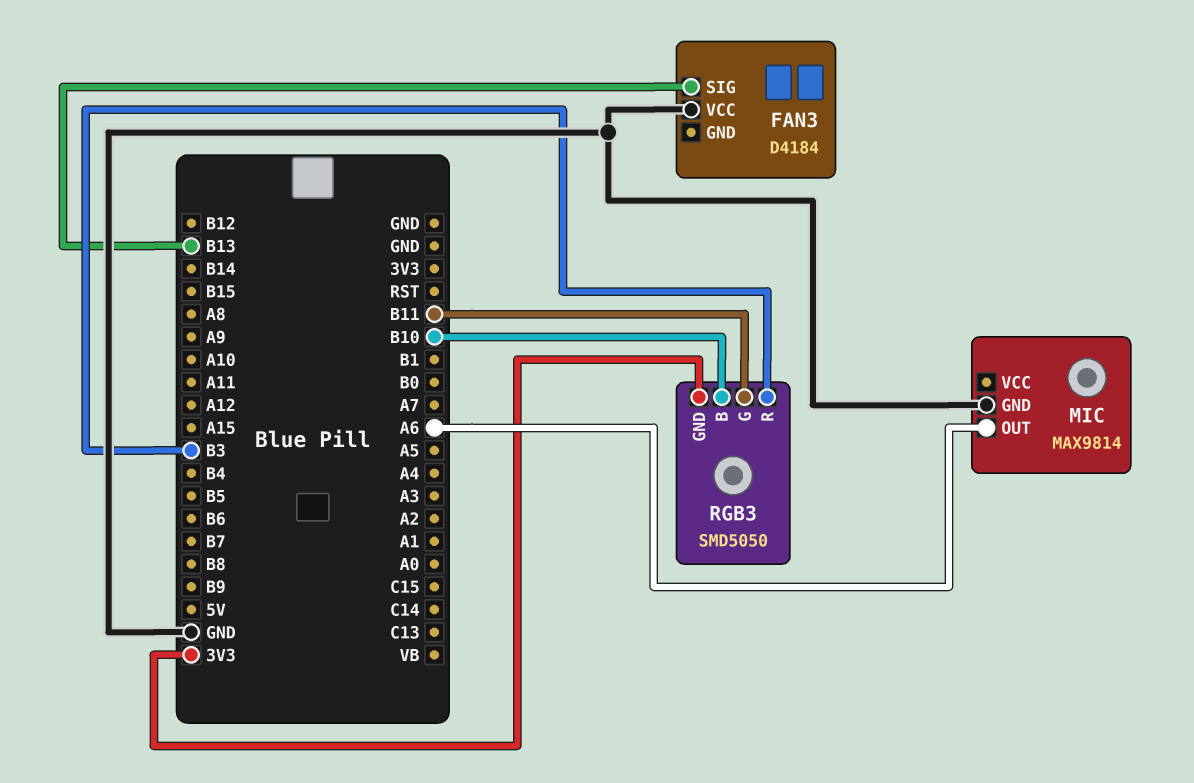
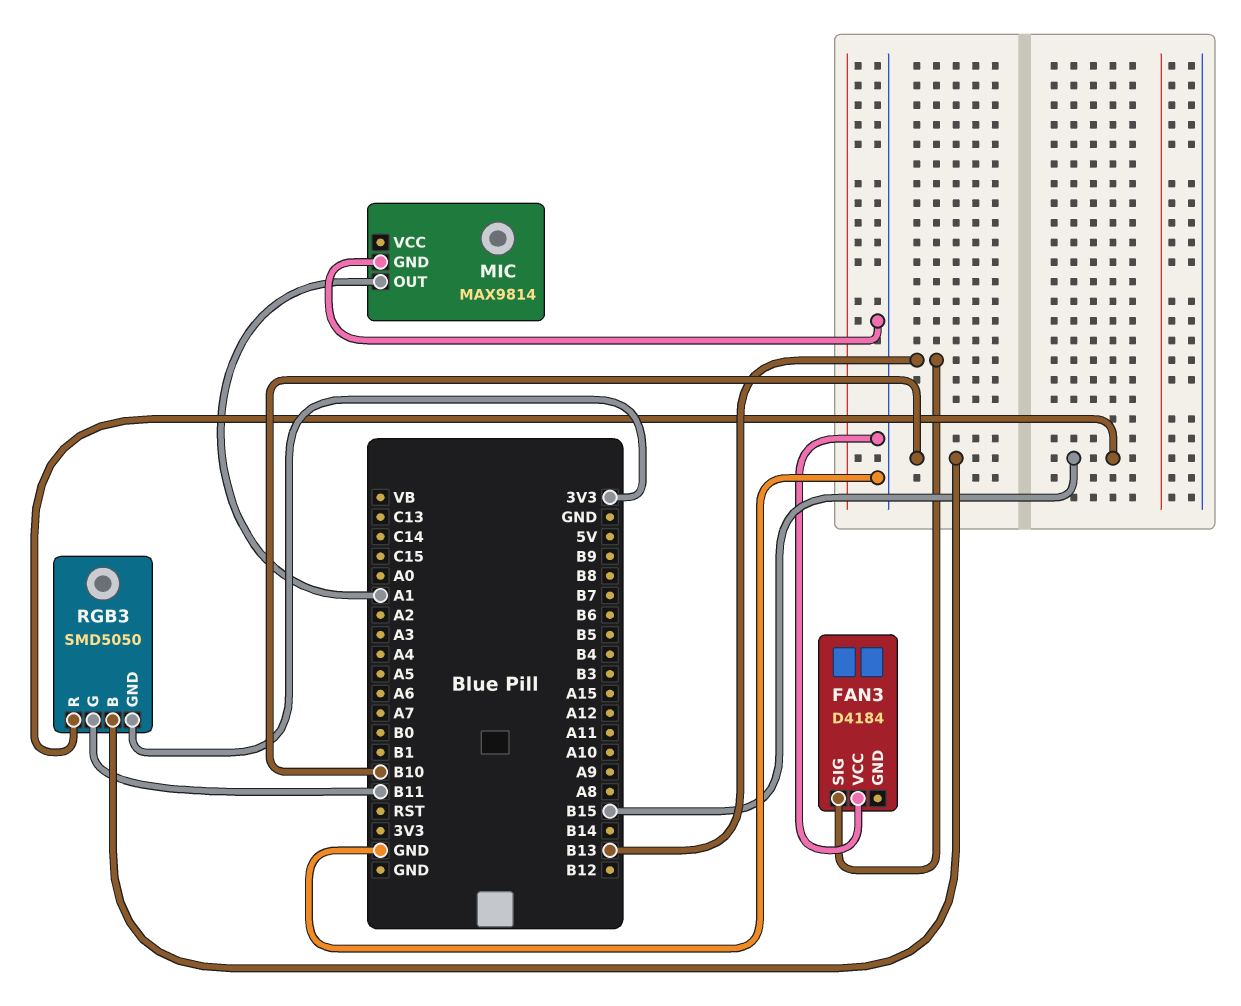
MIC pin OUT: A6 -> A1
RGB3 pin R: B3 -> B15

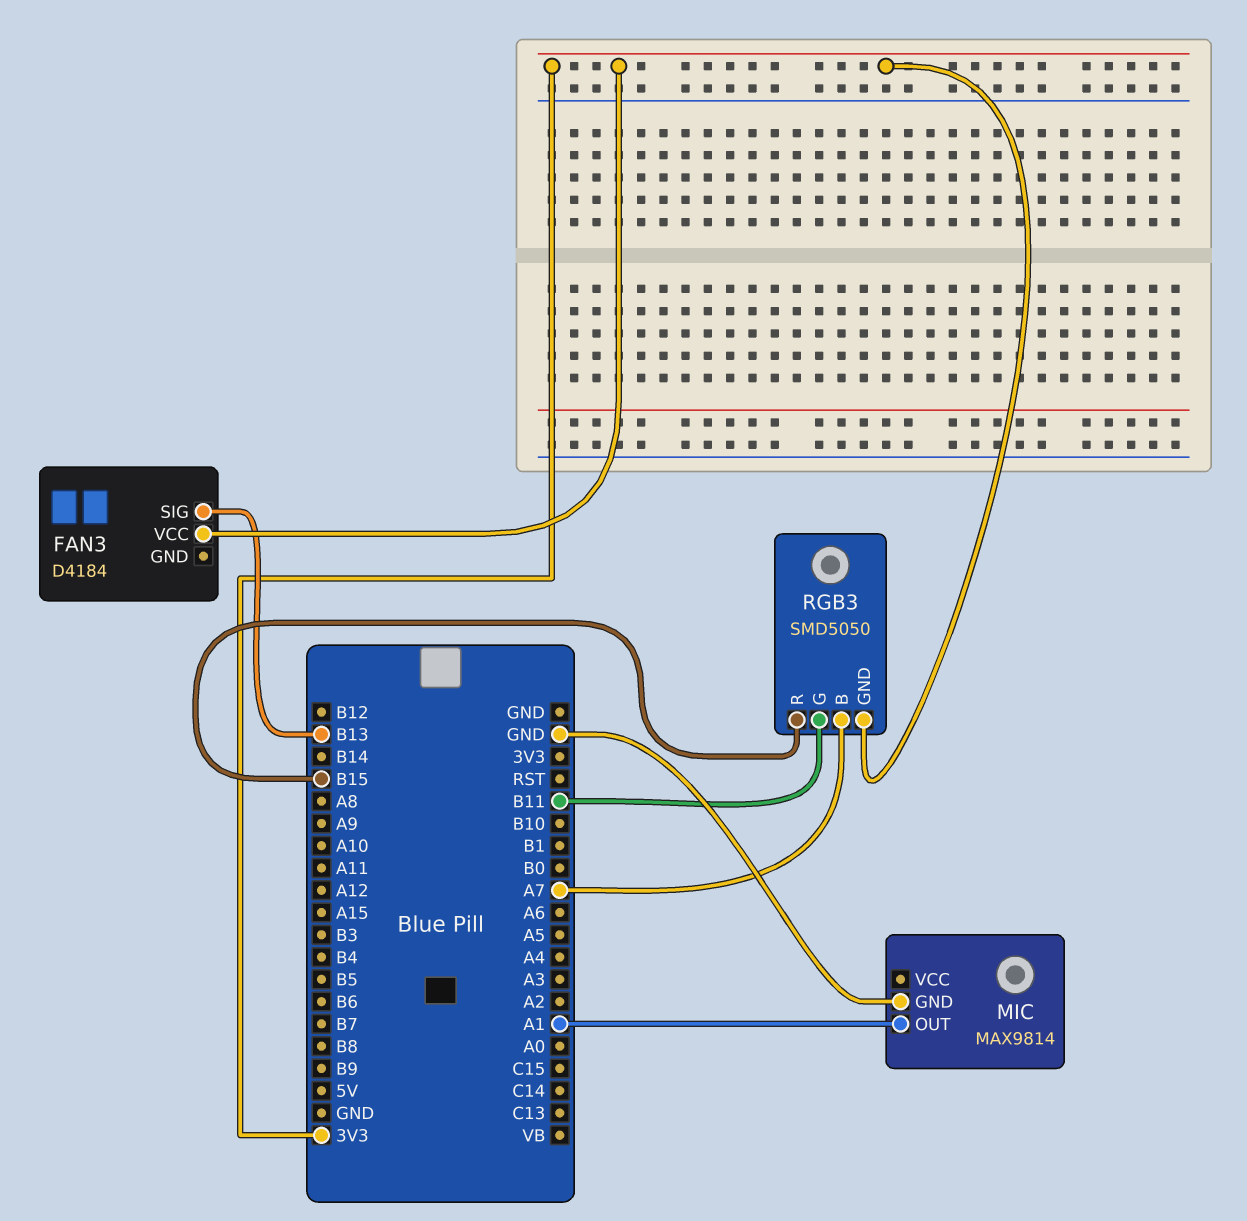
FAN3 pin VCC: GND -> 3V3
RGB3 pin B: B10 -> A7

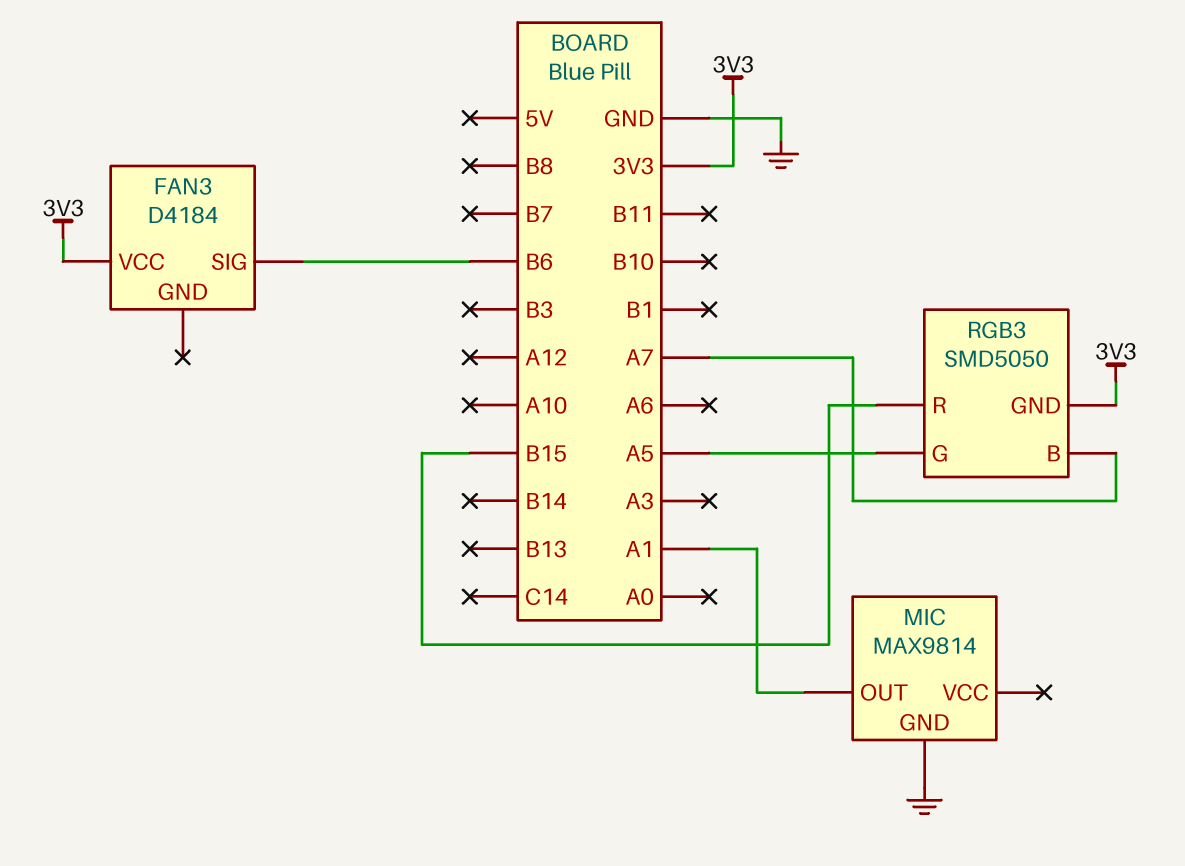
FAN3 pin SIG: B13 -> B6
RGB3 pin G: B11 -> A5

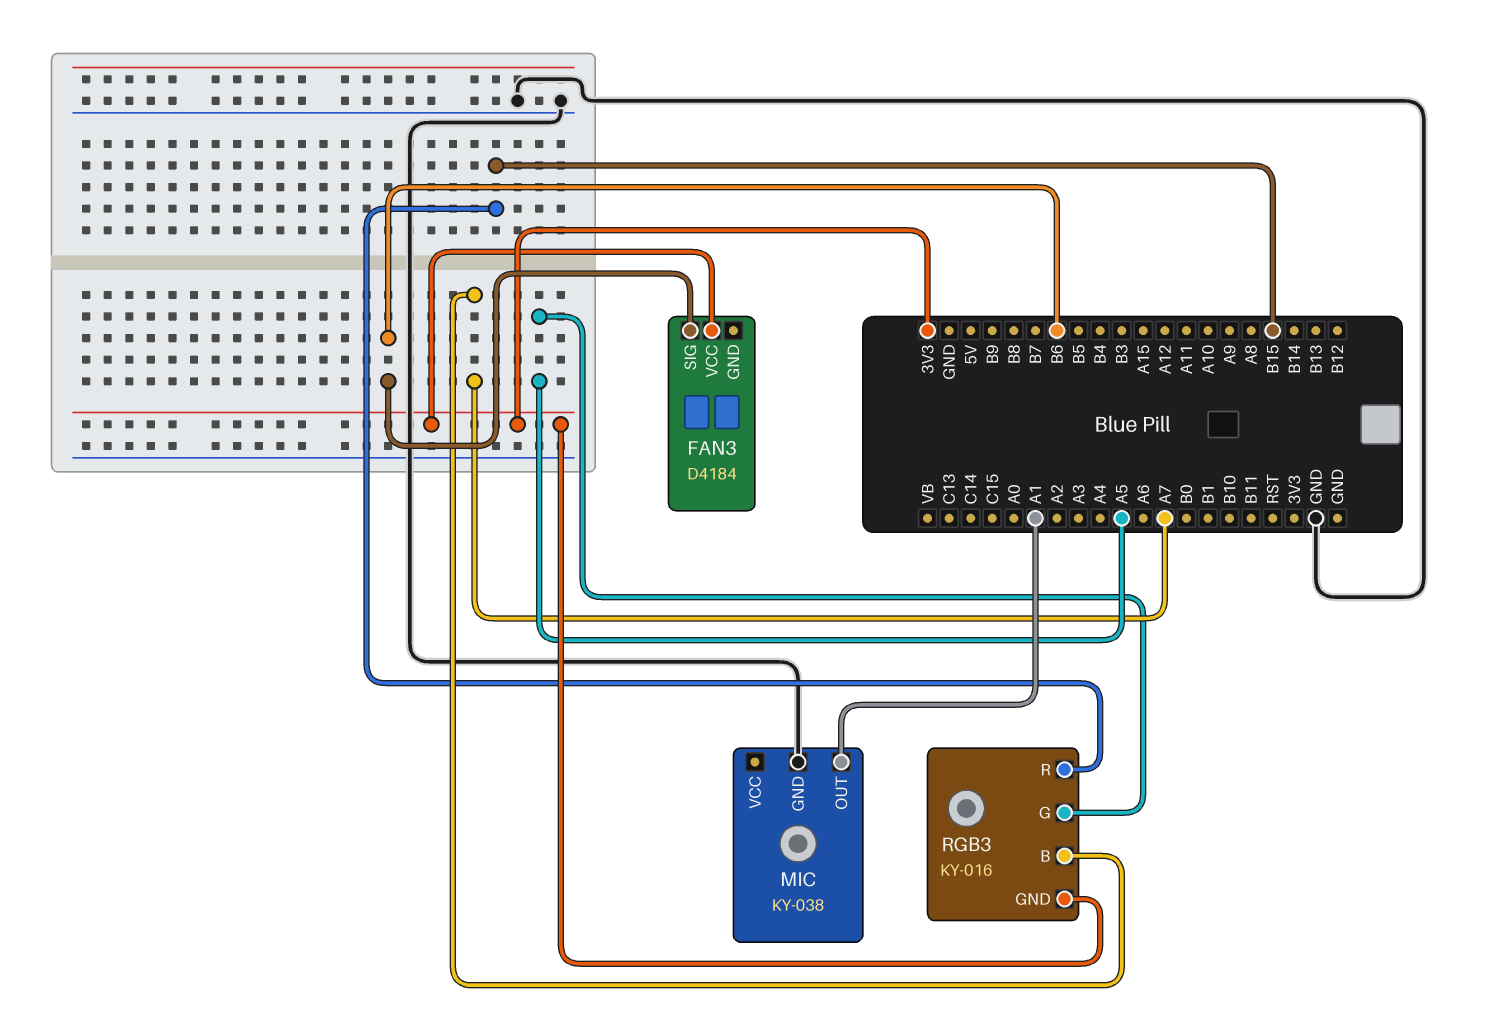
MIC: MAX9814 -> KY-038
RGB3: SMD5050 -> KY-016

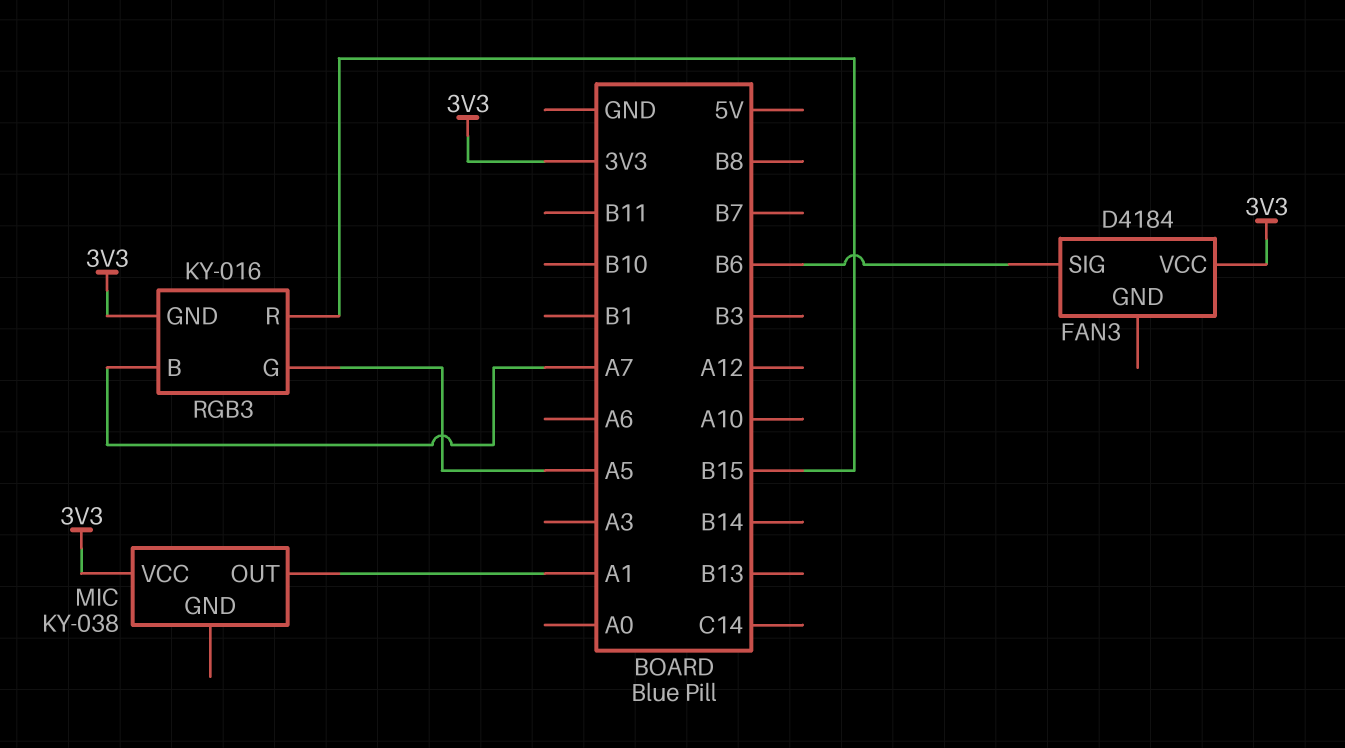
MIC pin GND: GND -> none
MIC pin VCC: none -> 3V3

